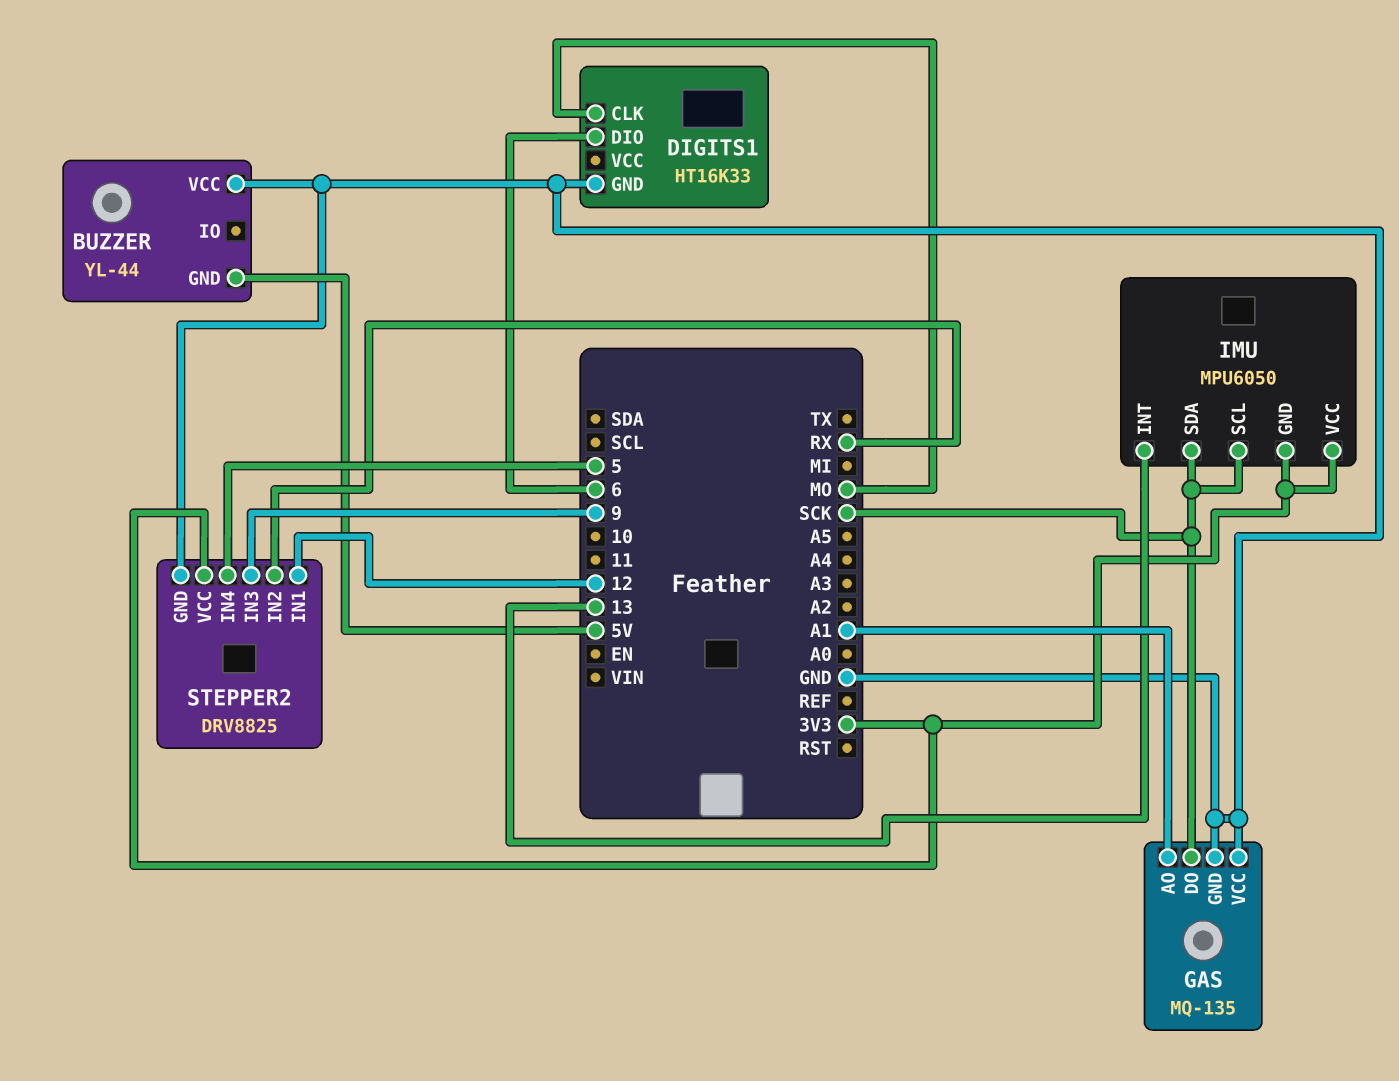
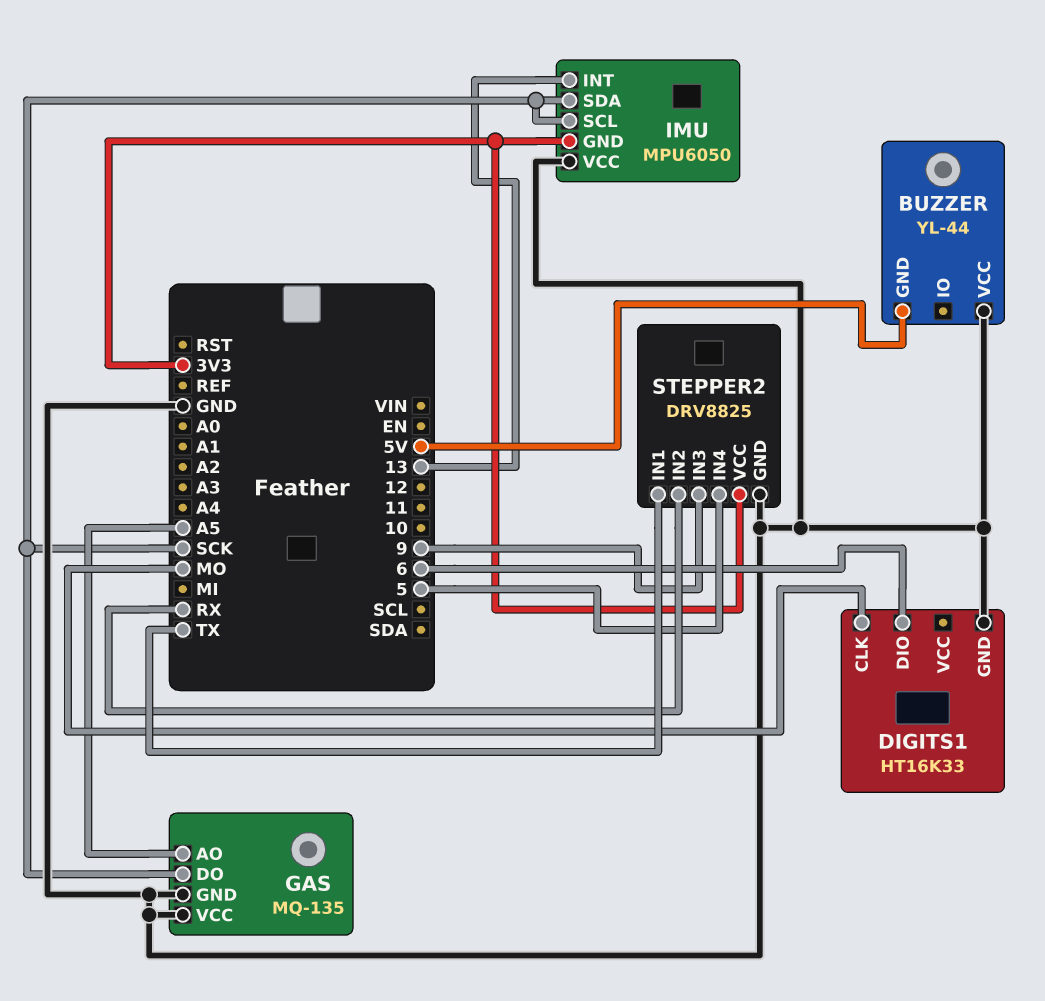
GAS pin AO: A1 -> A5
IMU pin VCC: 3V3 -> GND
STEPPER2 pin IN1: 12 -> TX

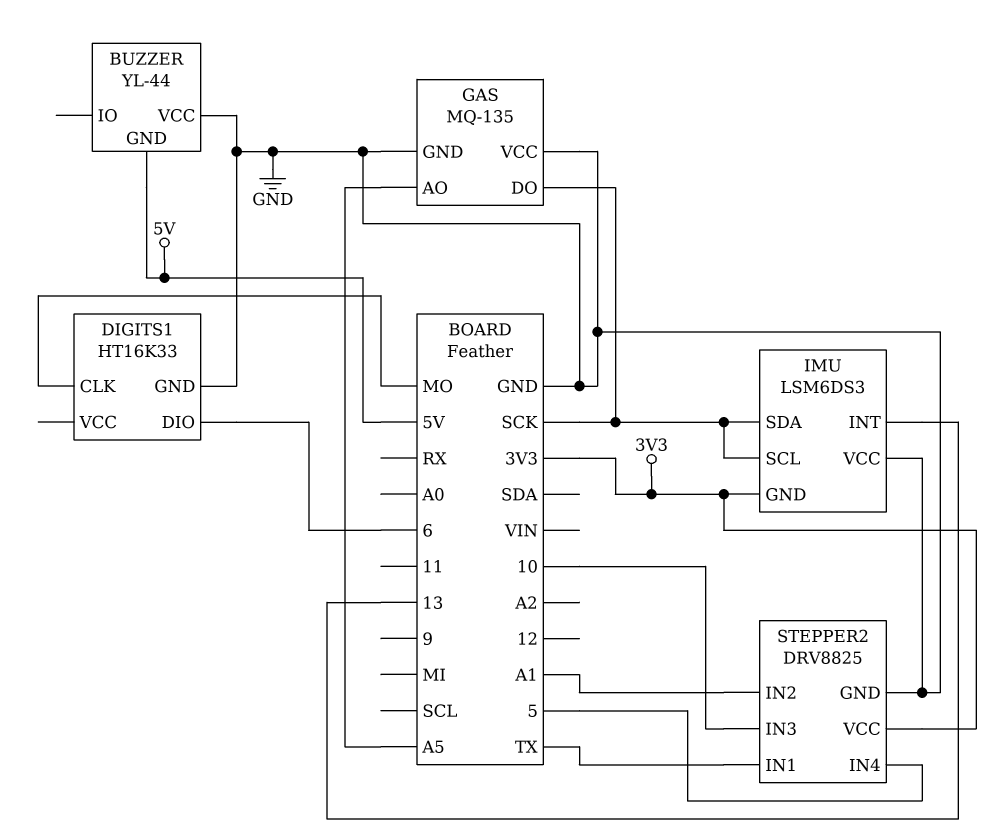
IMU: MPU6050 -> LSM6DS3
STEPPER2 pin IN2: RX -> A1
STEPPER2 pin IN3: 9 -> 10

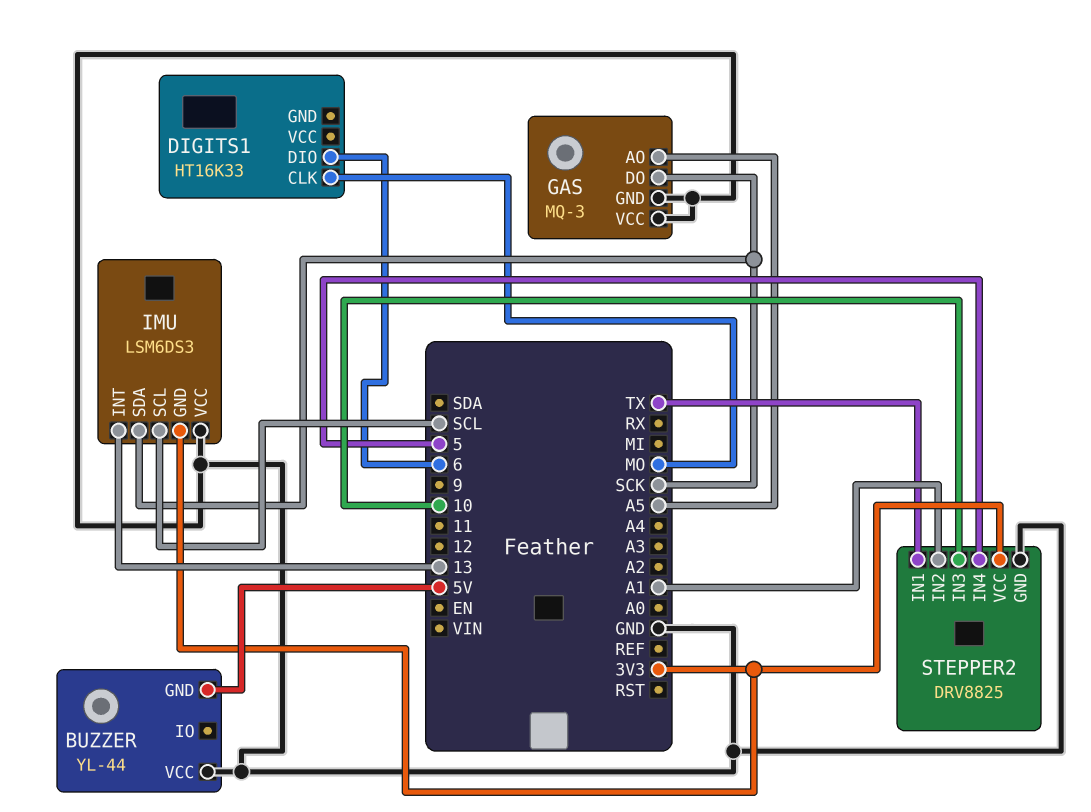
DIGITS1 pin GND: GND -> none
GAS: MQ-135 -> MQ-3
IMU pin SCL: SCK -> SCL

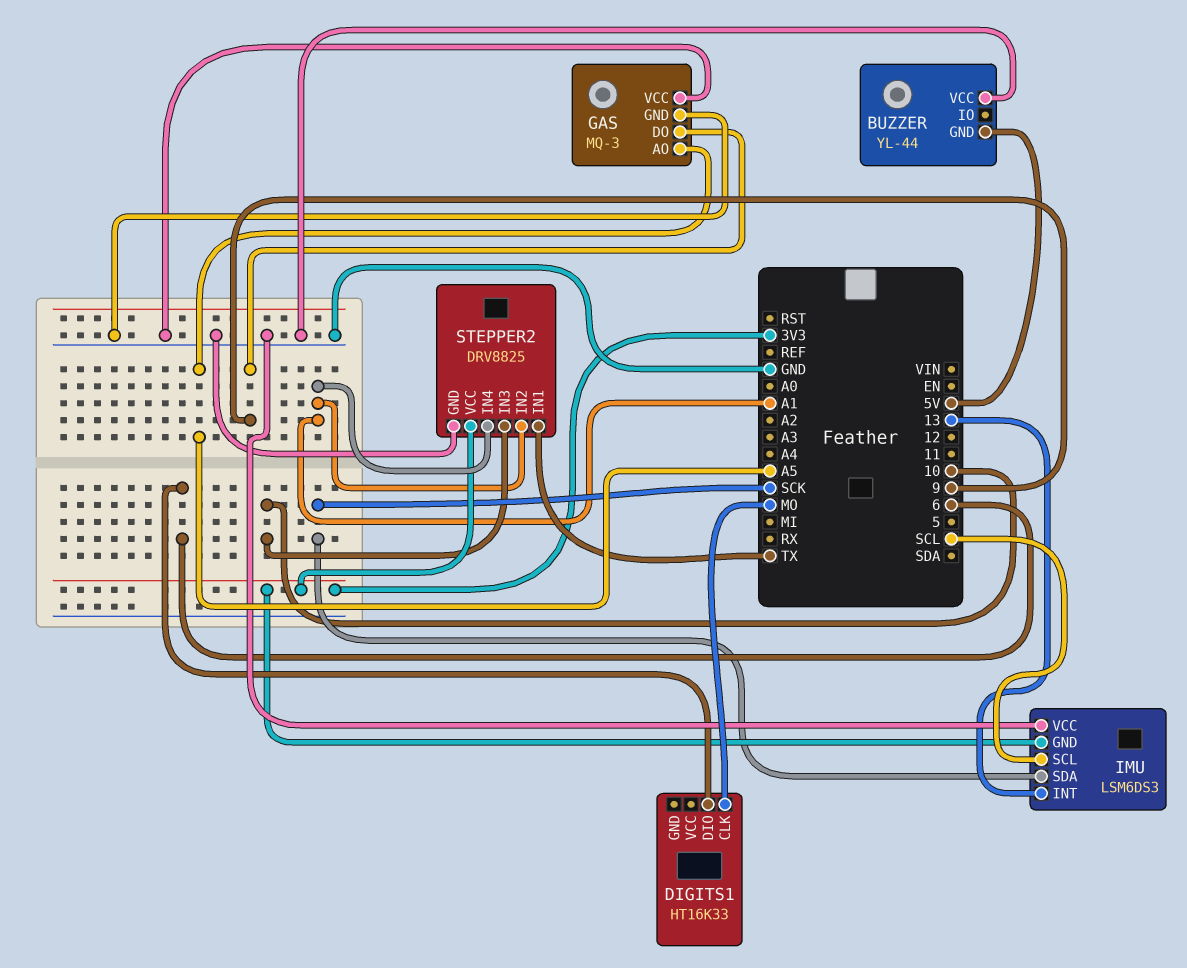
GAS pin DO: SCK -> 9
STEPPER2 pin IN4: 5 -> A1

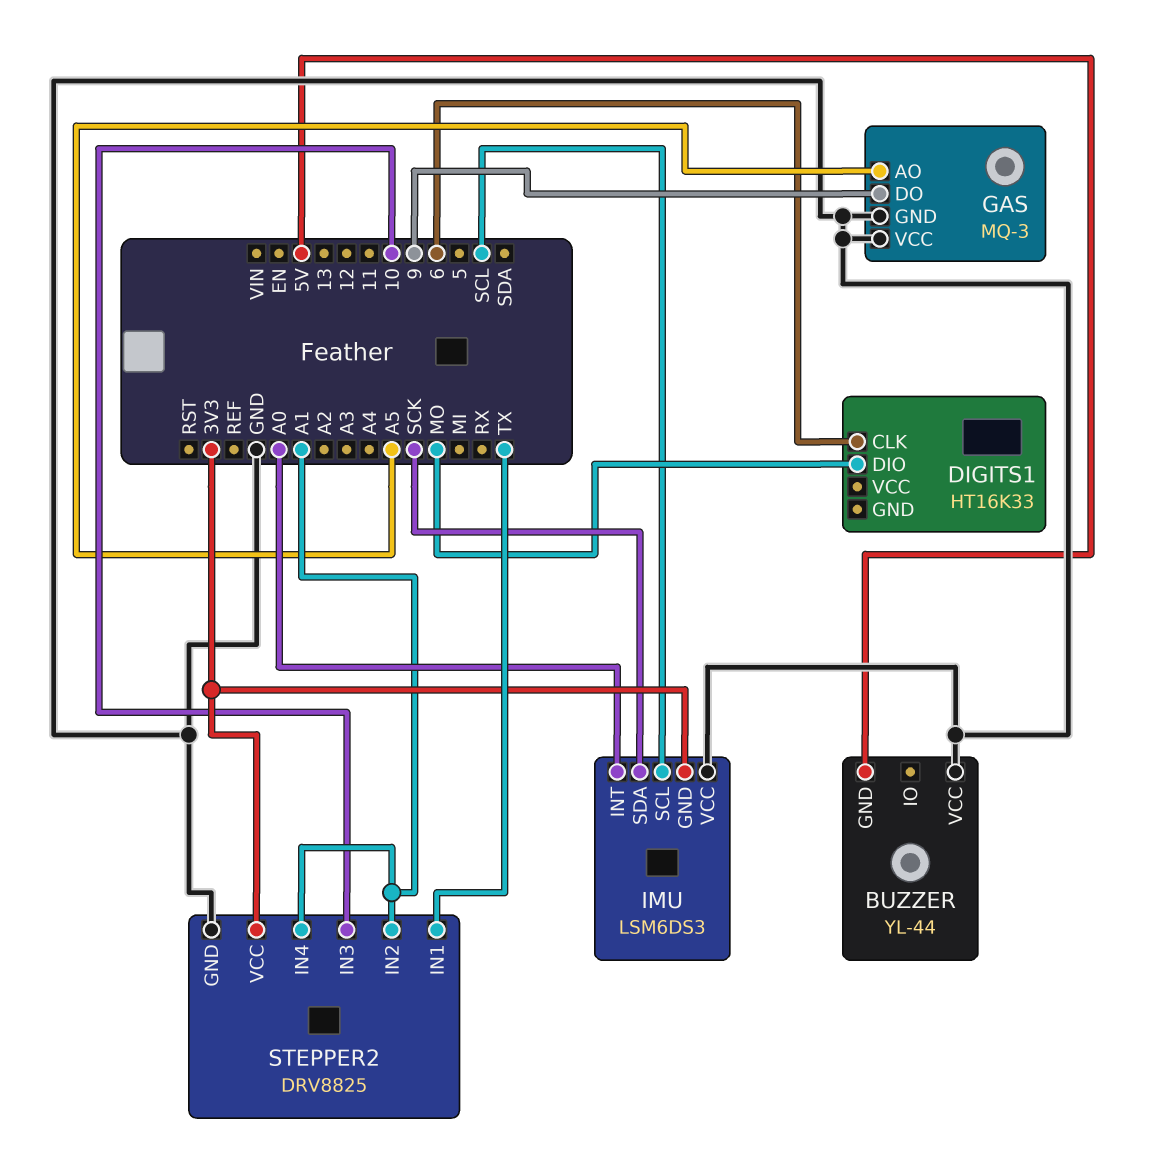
DIGITS1 pin CLK: MO -> 6
DIGITS1 pin DIO: 6 -> MO
IMU pin INT: 13 -> A0

